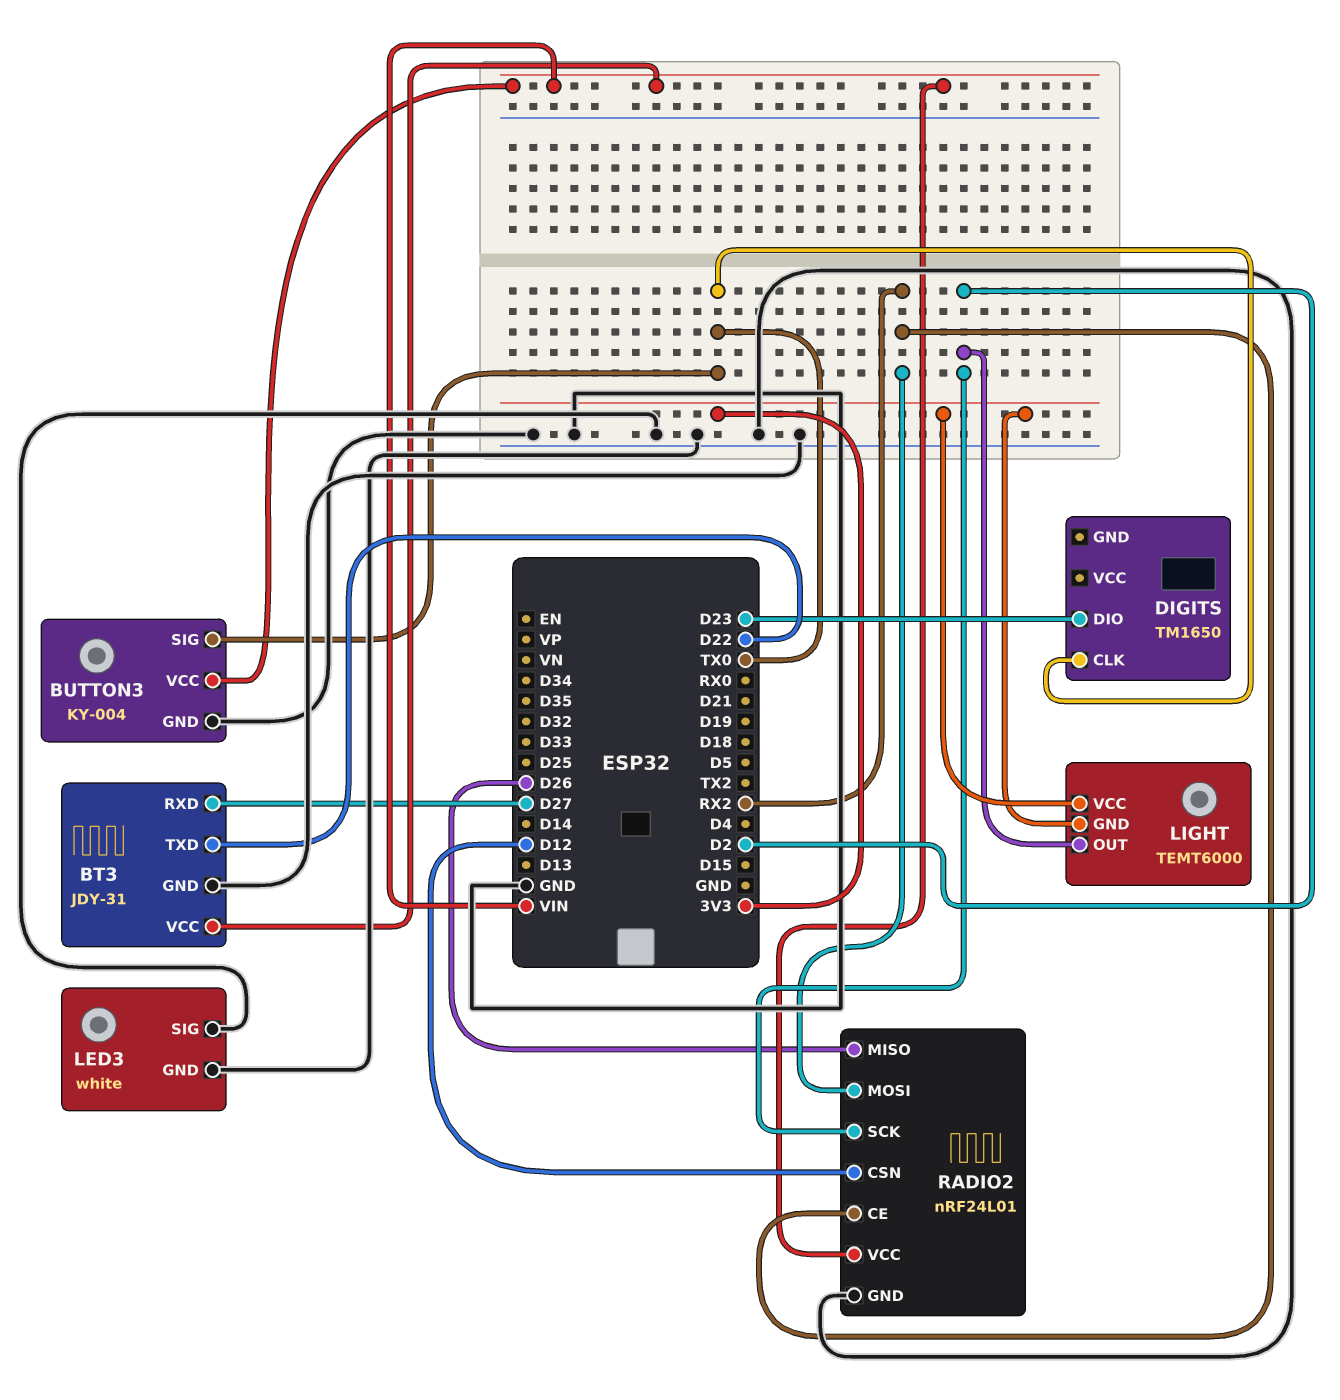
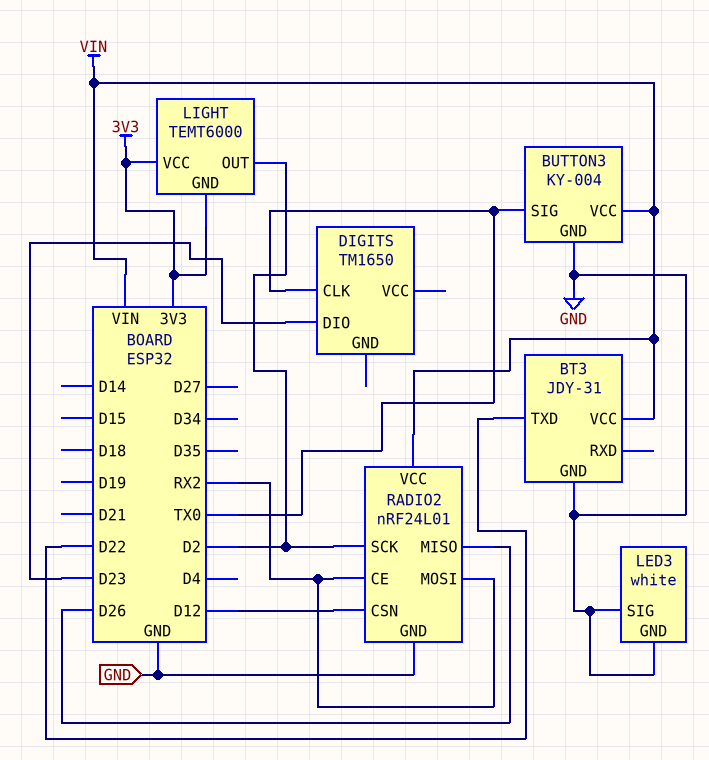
BT3 pin RXD: D27 -> none

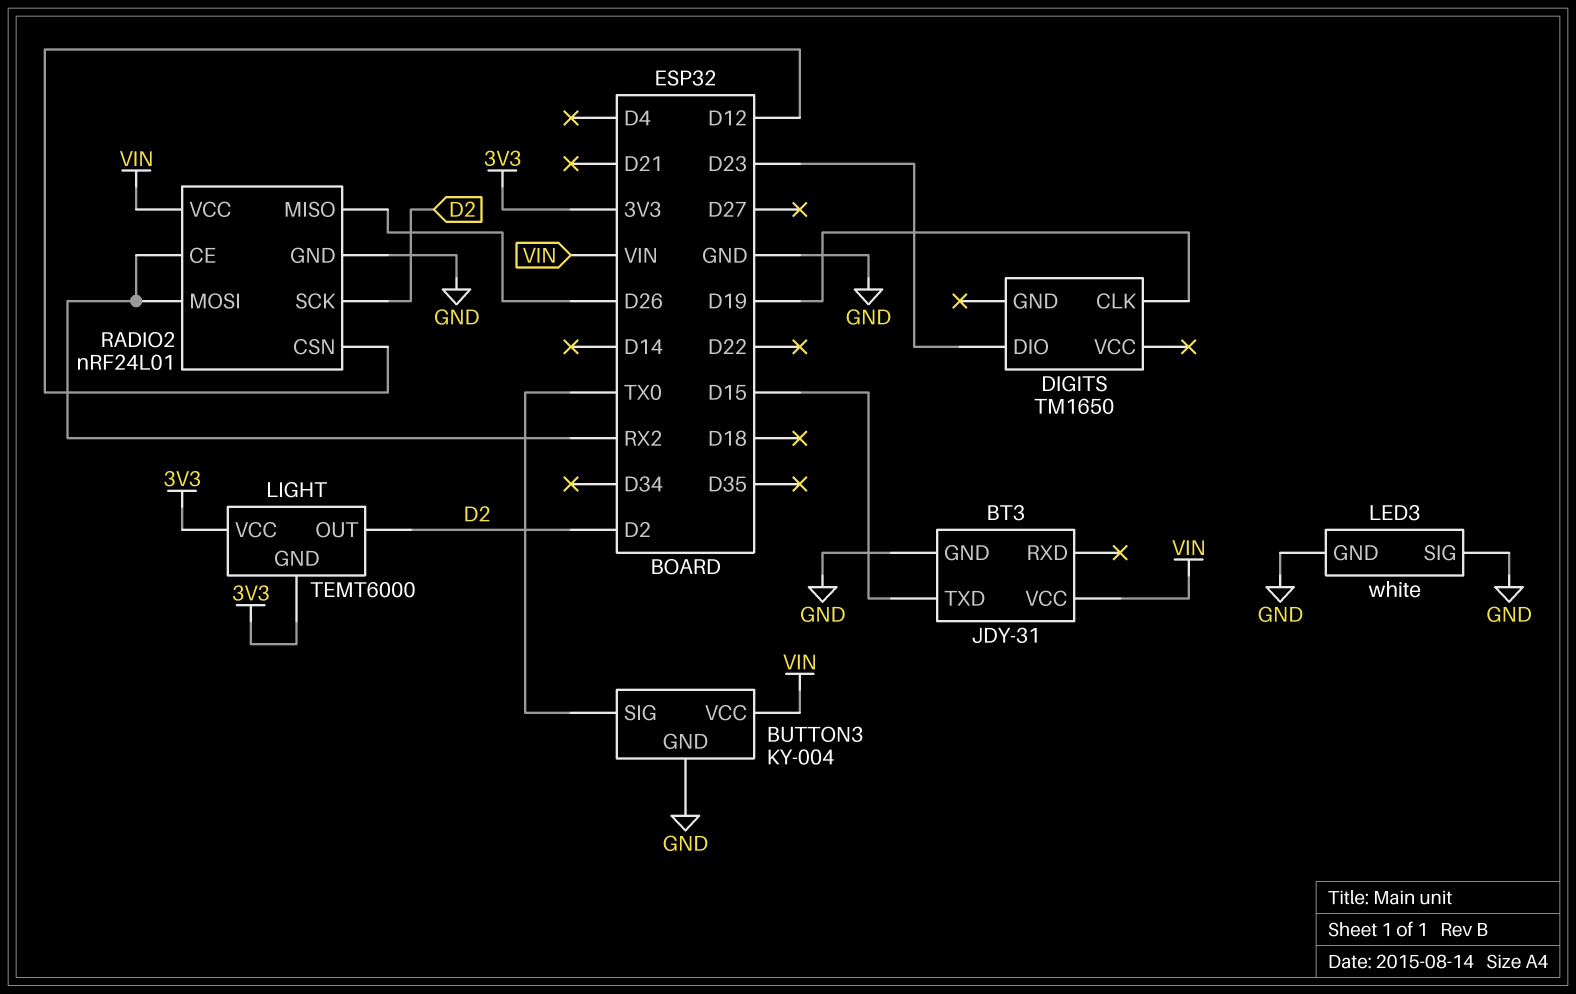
BT3 pin TXD: D22 -> D15
DIGITS pin CLK: TX0 -> D19

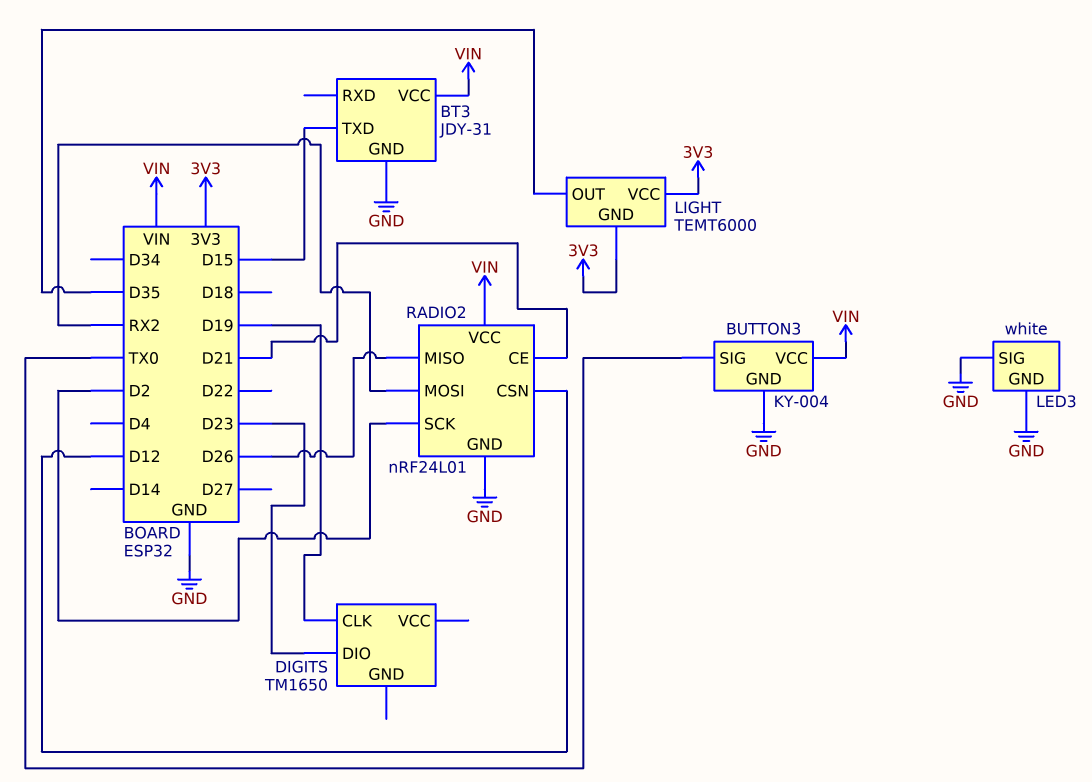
LIGHT pin OUT: D2 -> D35
RADIO2 pin CE: RX2 -> D21

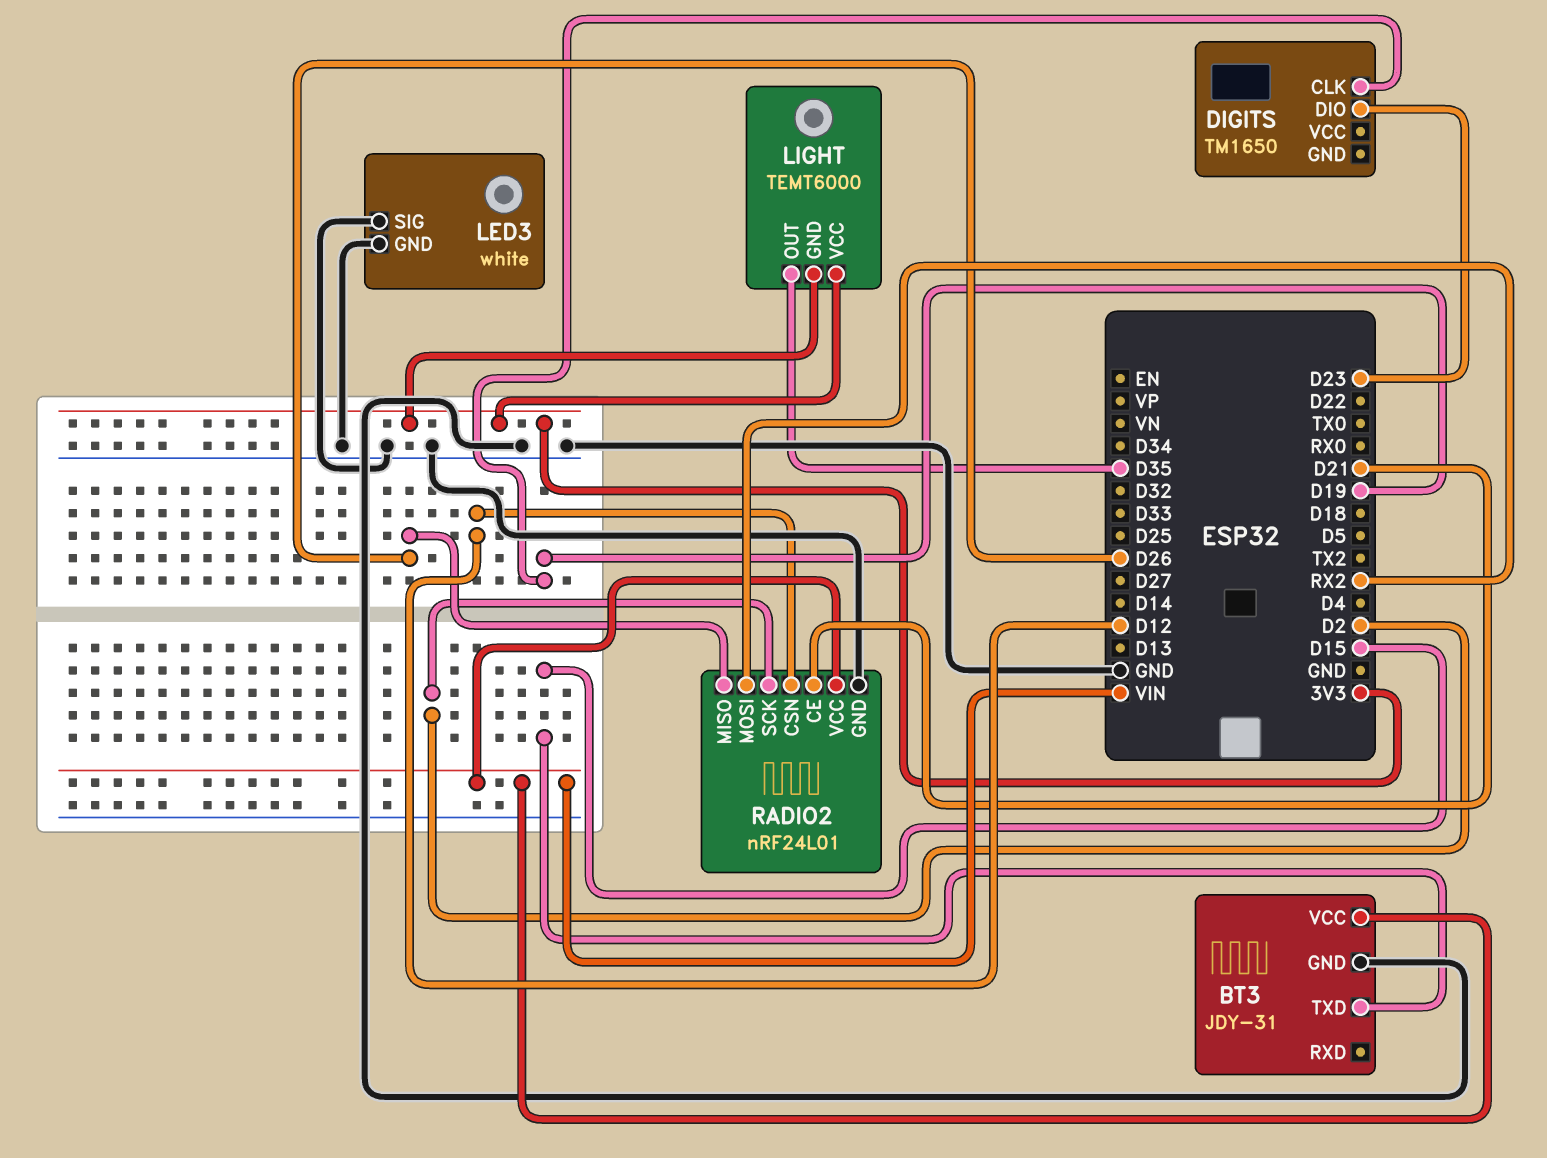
BUTTON3: KY-004 -> none
BUTTON3 pin GND: GND -> none
BUTTON3 pin SIG: TX0 -> none
BUTTON3 pin VCC: VIN -> none

